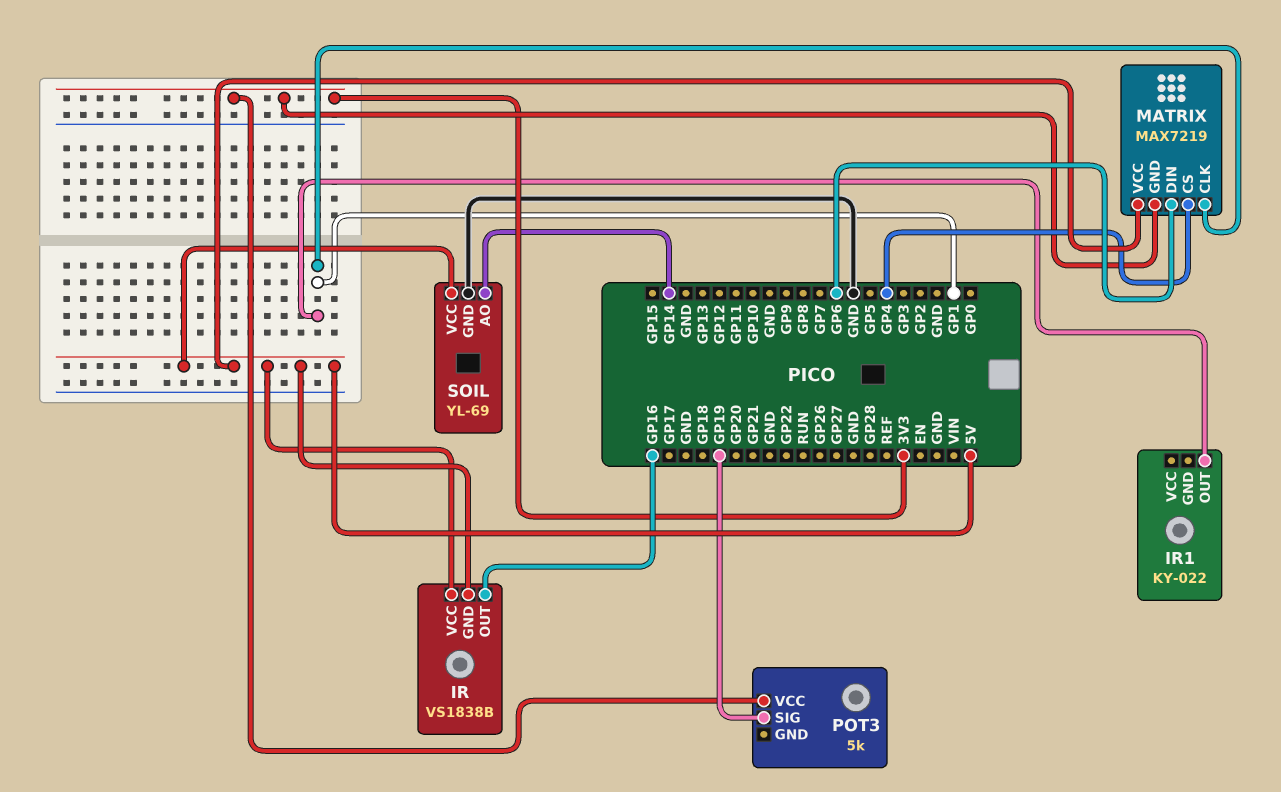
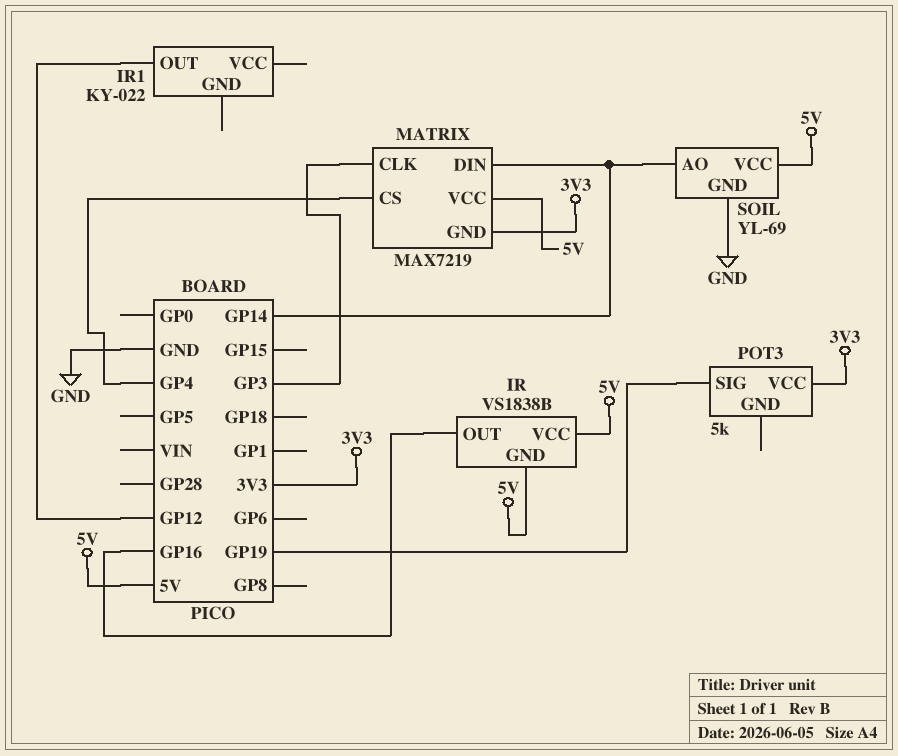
IR1 pin OUT: GP1 -> GP12
MATRIX pin CLK: GP1 -> GP3
MATRIX pin DIN: GP6 -> GP14

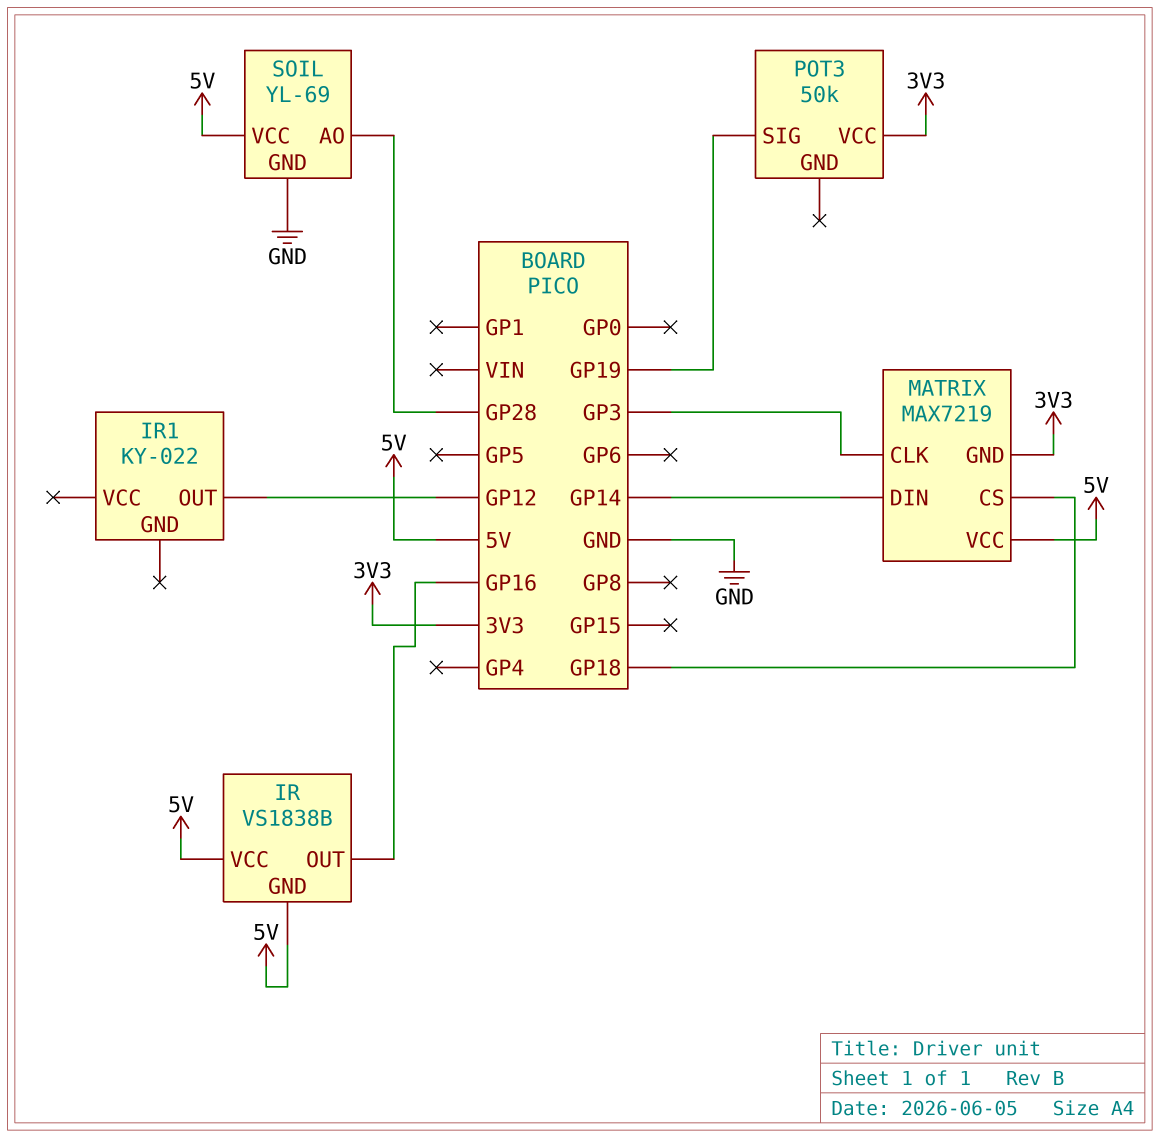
MATRIX pin CS: GP4 -> GP18
POT3: 5k -> 50k
SOIL pin AO: GP14 -> GP28

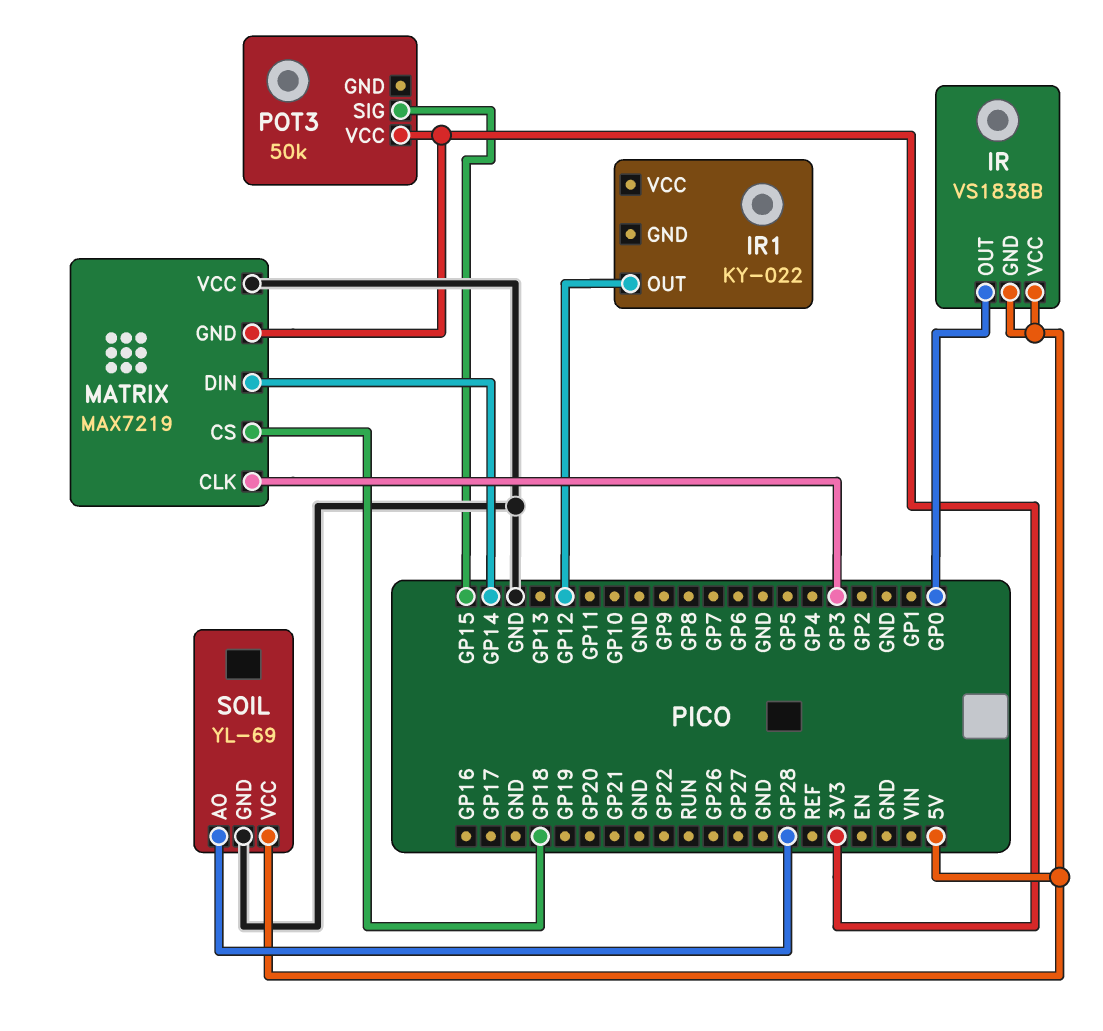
IR pin OUT: GP16 -> GP0
MATRIX pin VCC: 5V -> GND
POT3 pin SIG: GP19 -> GP15

